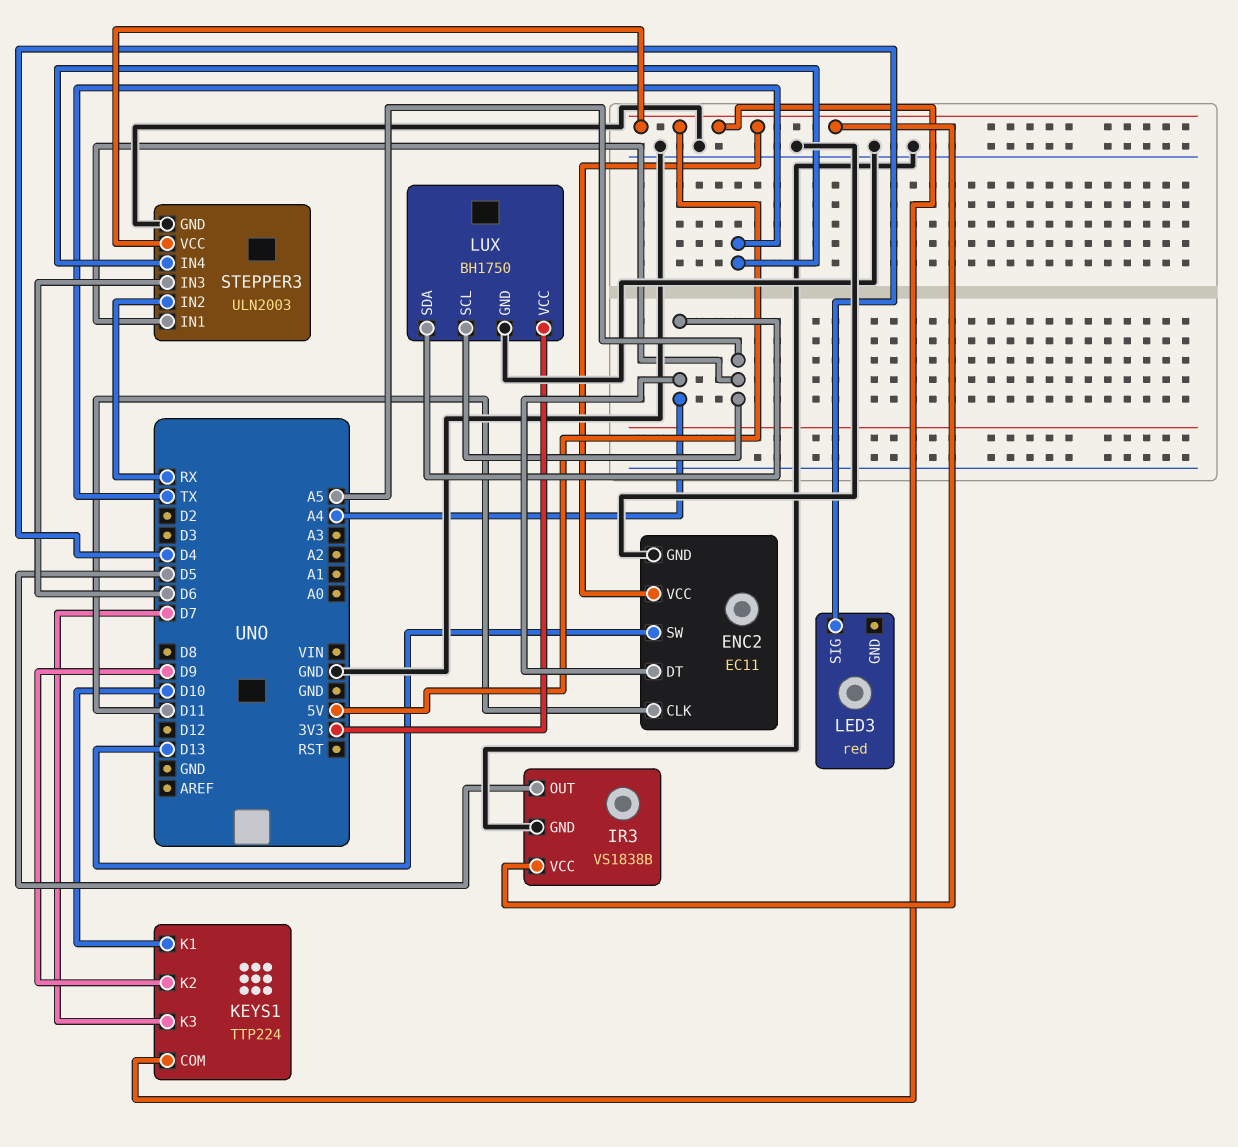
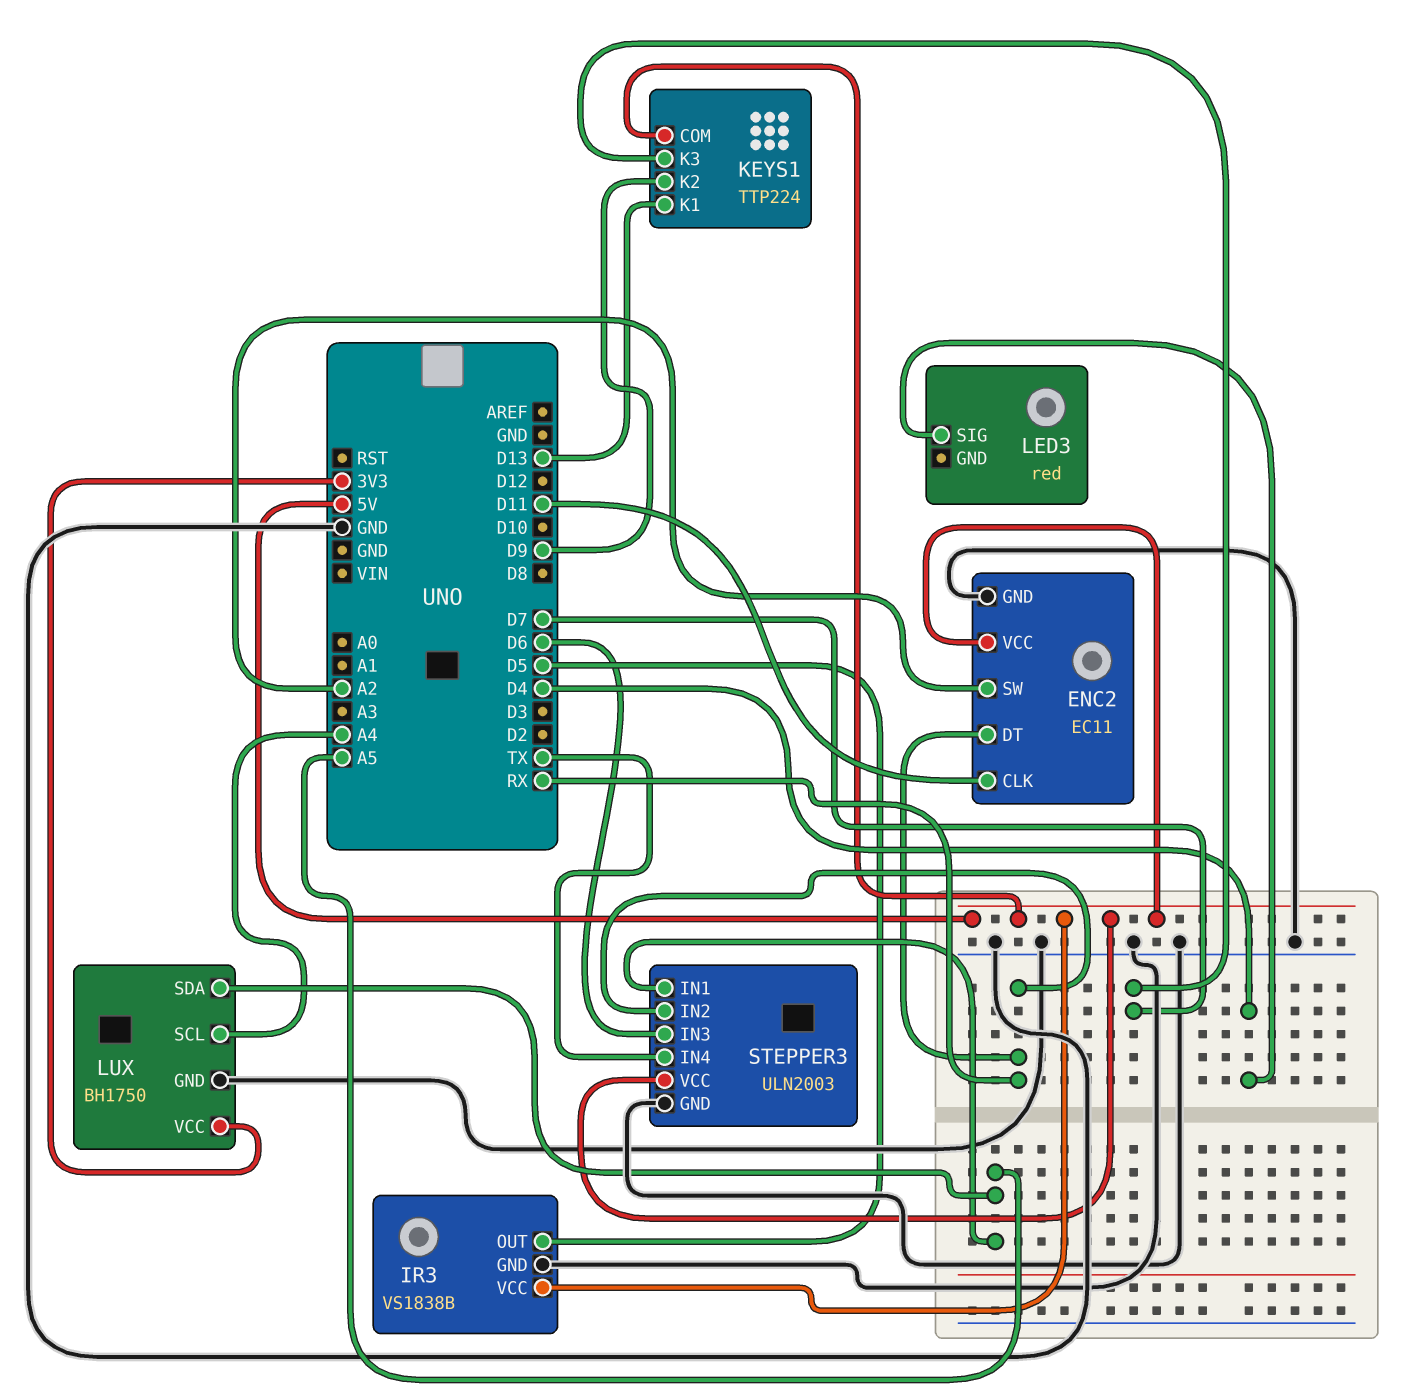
ENC2 pin DT: A4 -> RX
ENC2 pin SW: D13 -> A2
KEYS1 pin K1: D10 -> D13
LUX pin SCL: A5 -> A4
LUX pin SDA: A4 -> A5

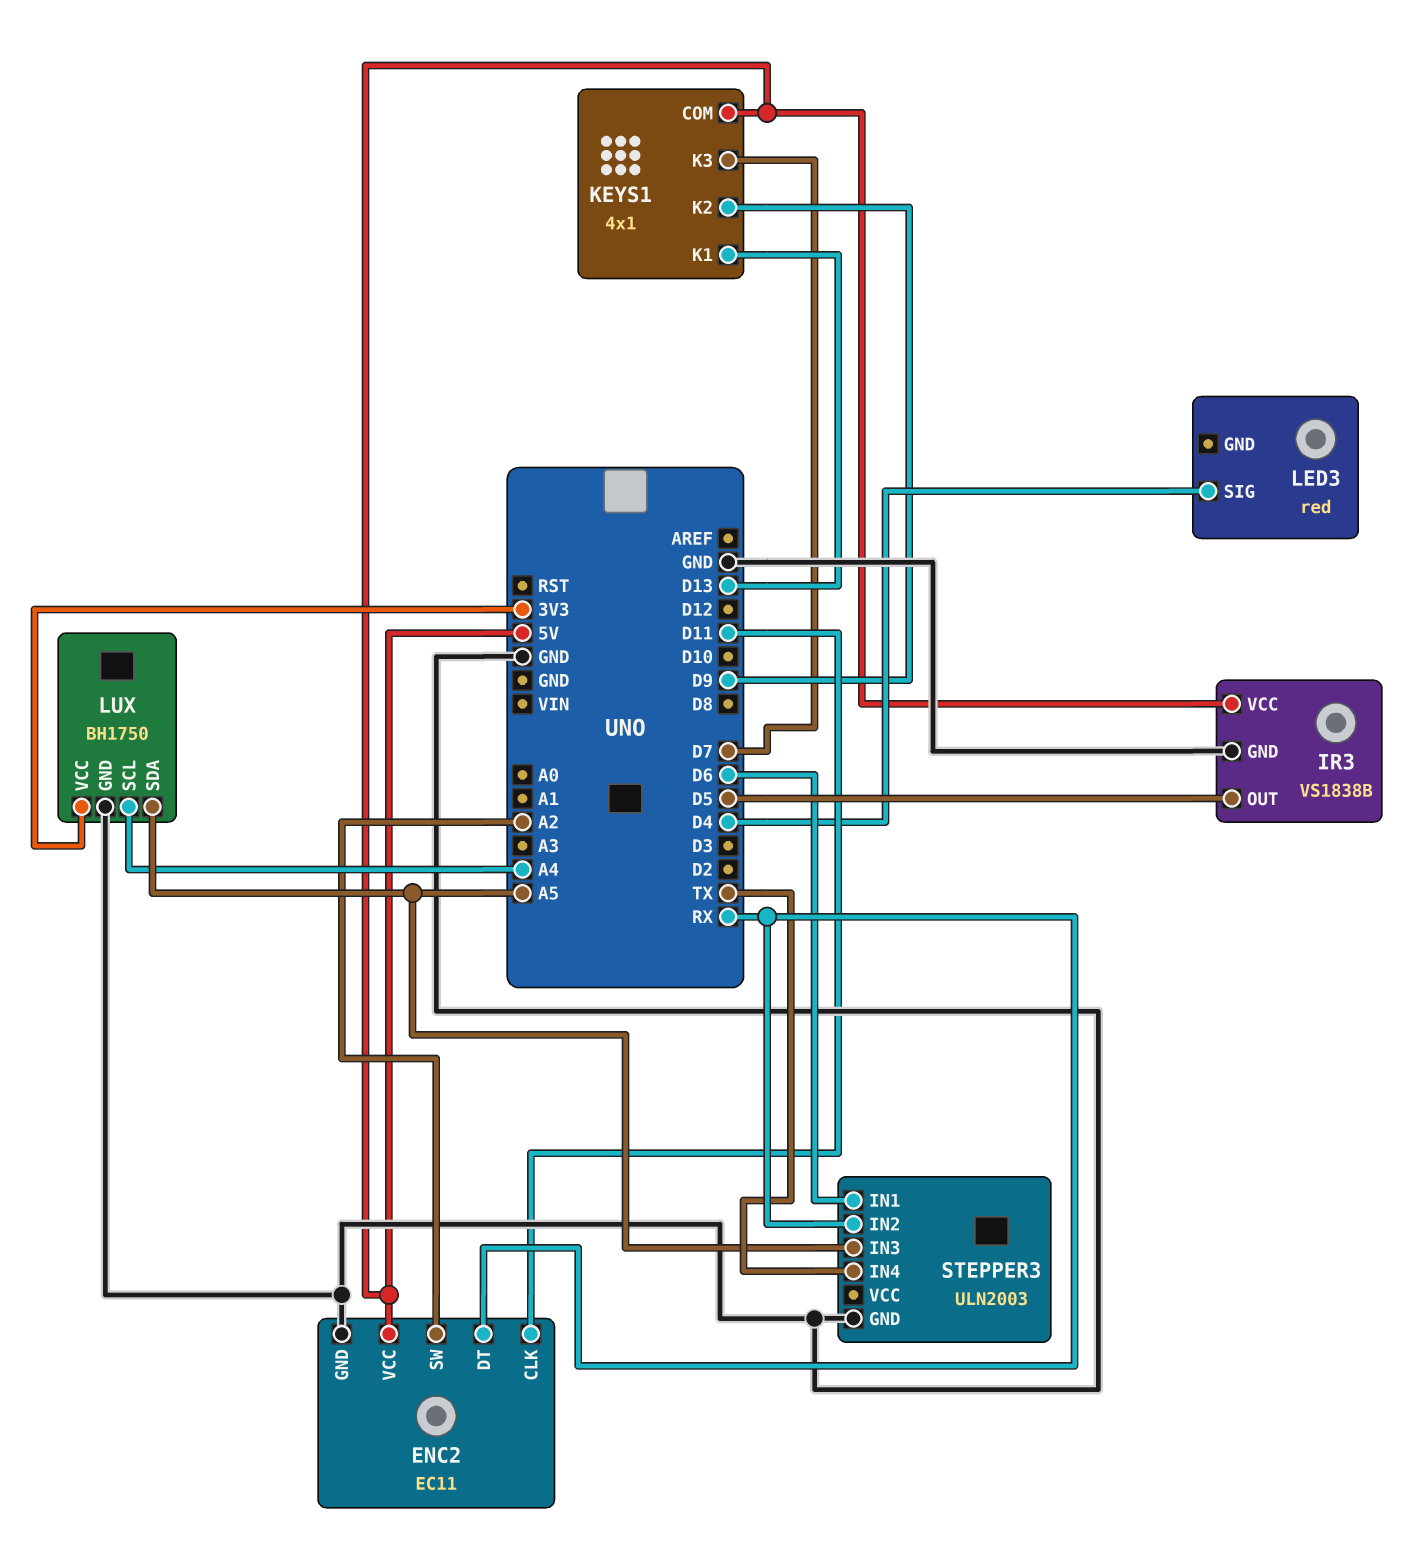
KEYS1: TTP224 -> 4x1
STEPPER3 pin IN1: A5 -> D6
STEPPER3 pin IN3: D6 -> A5
STEPPER3 pin VCC: 5V -> none

